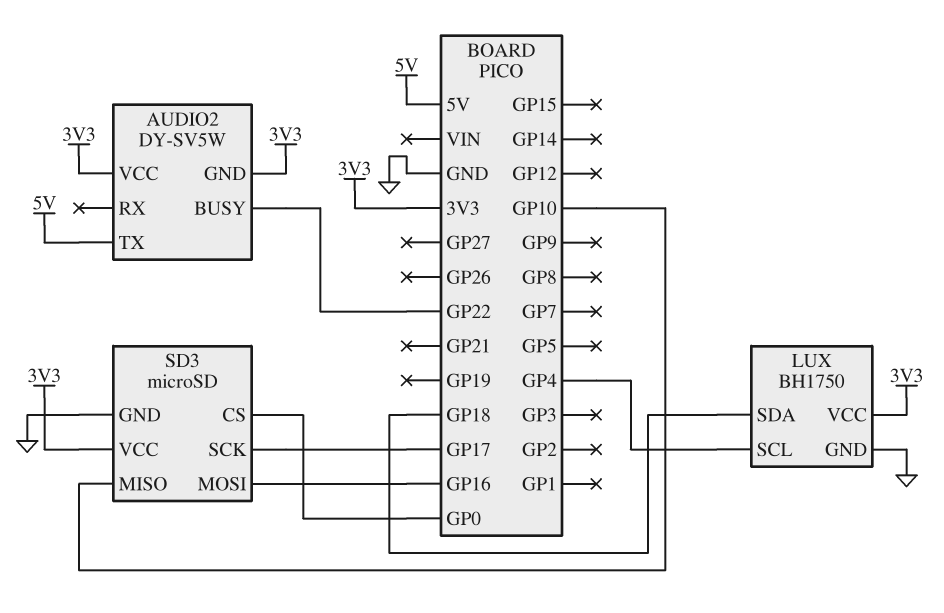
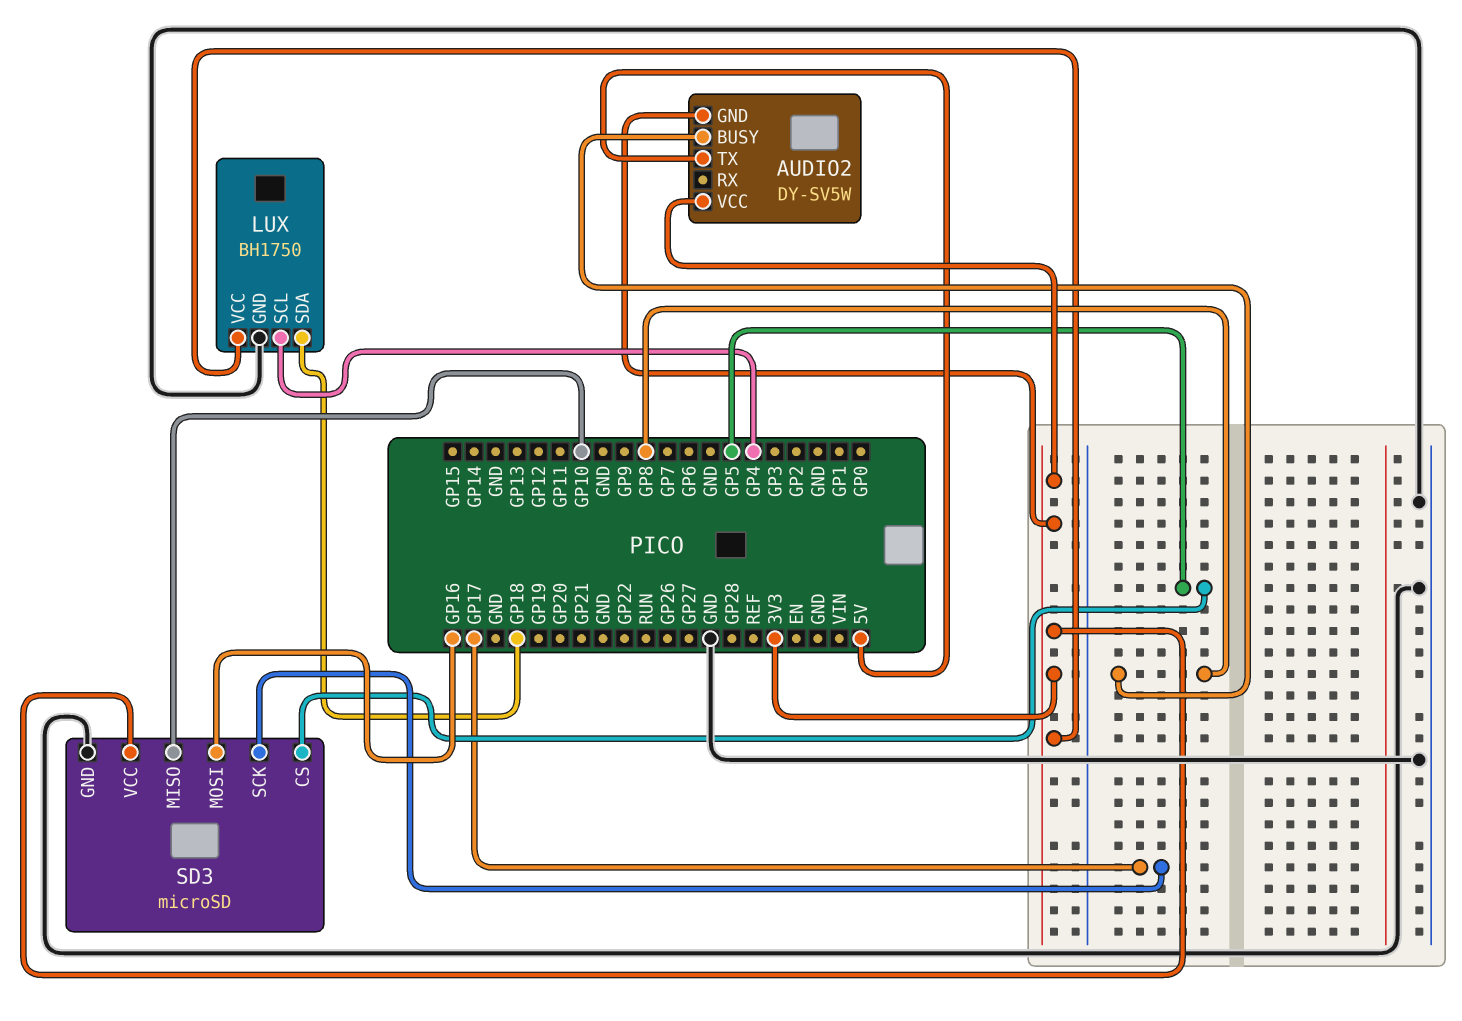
AUDIO2 pin BUSY: GP22 -> GP8
SD3 pin CS: GP0 -> GP5

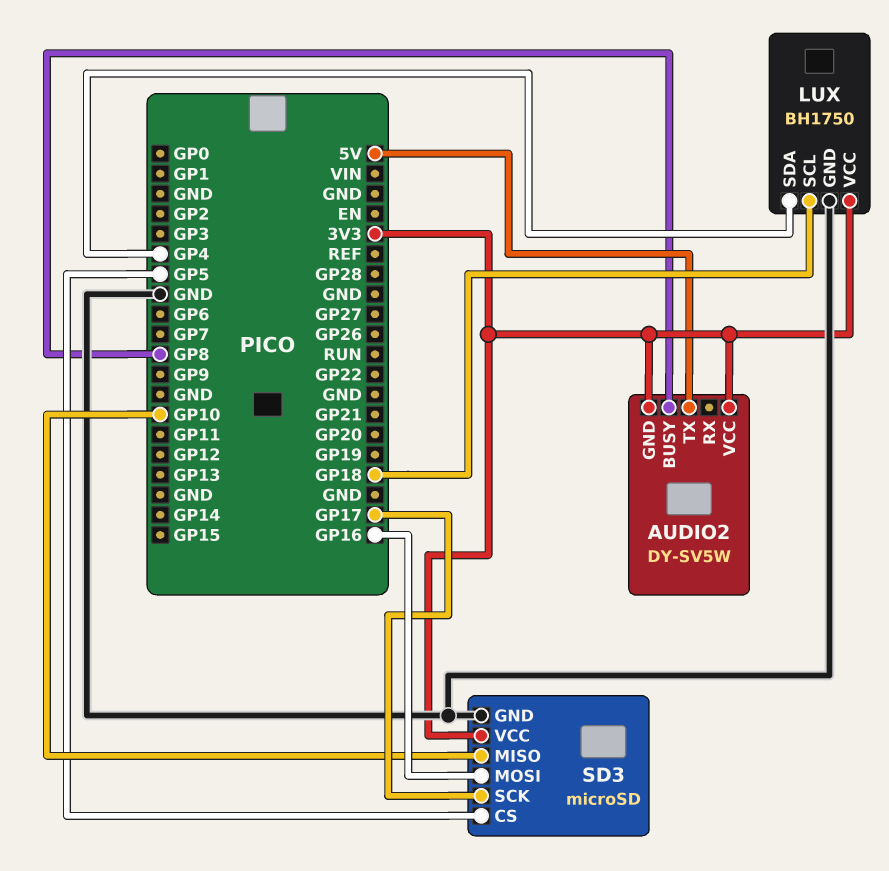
LUX pin SCL: GP4 -> GP18
LUX pin SDA: GP18 -> GP4

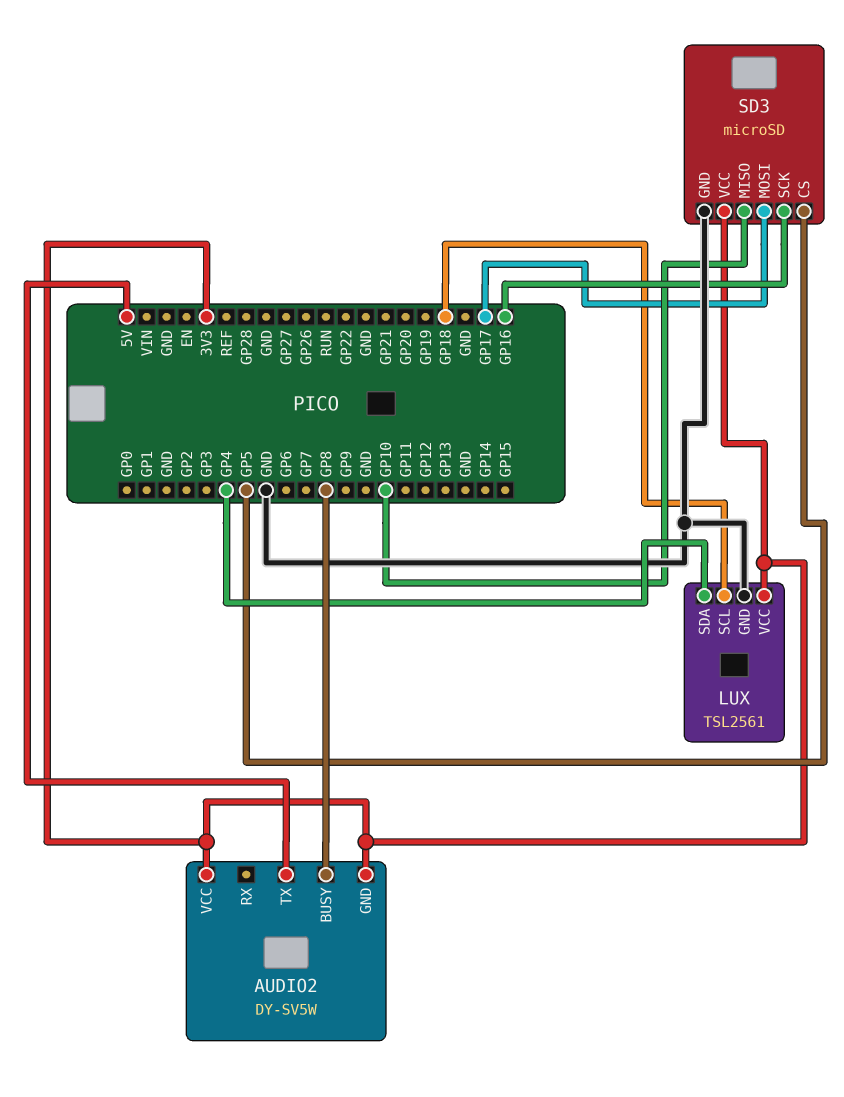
LUX: BH1750 -> TSL2561
SD3 pin MOSI: GP16 -> GP17
SD3 pin SCK: GP17 -> GP16

